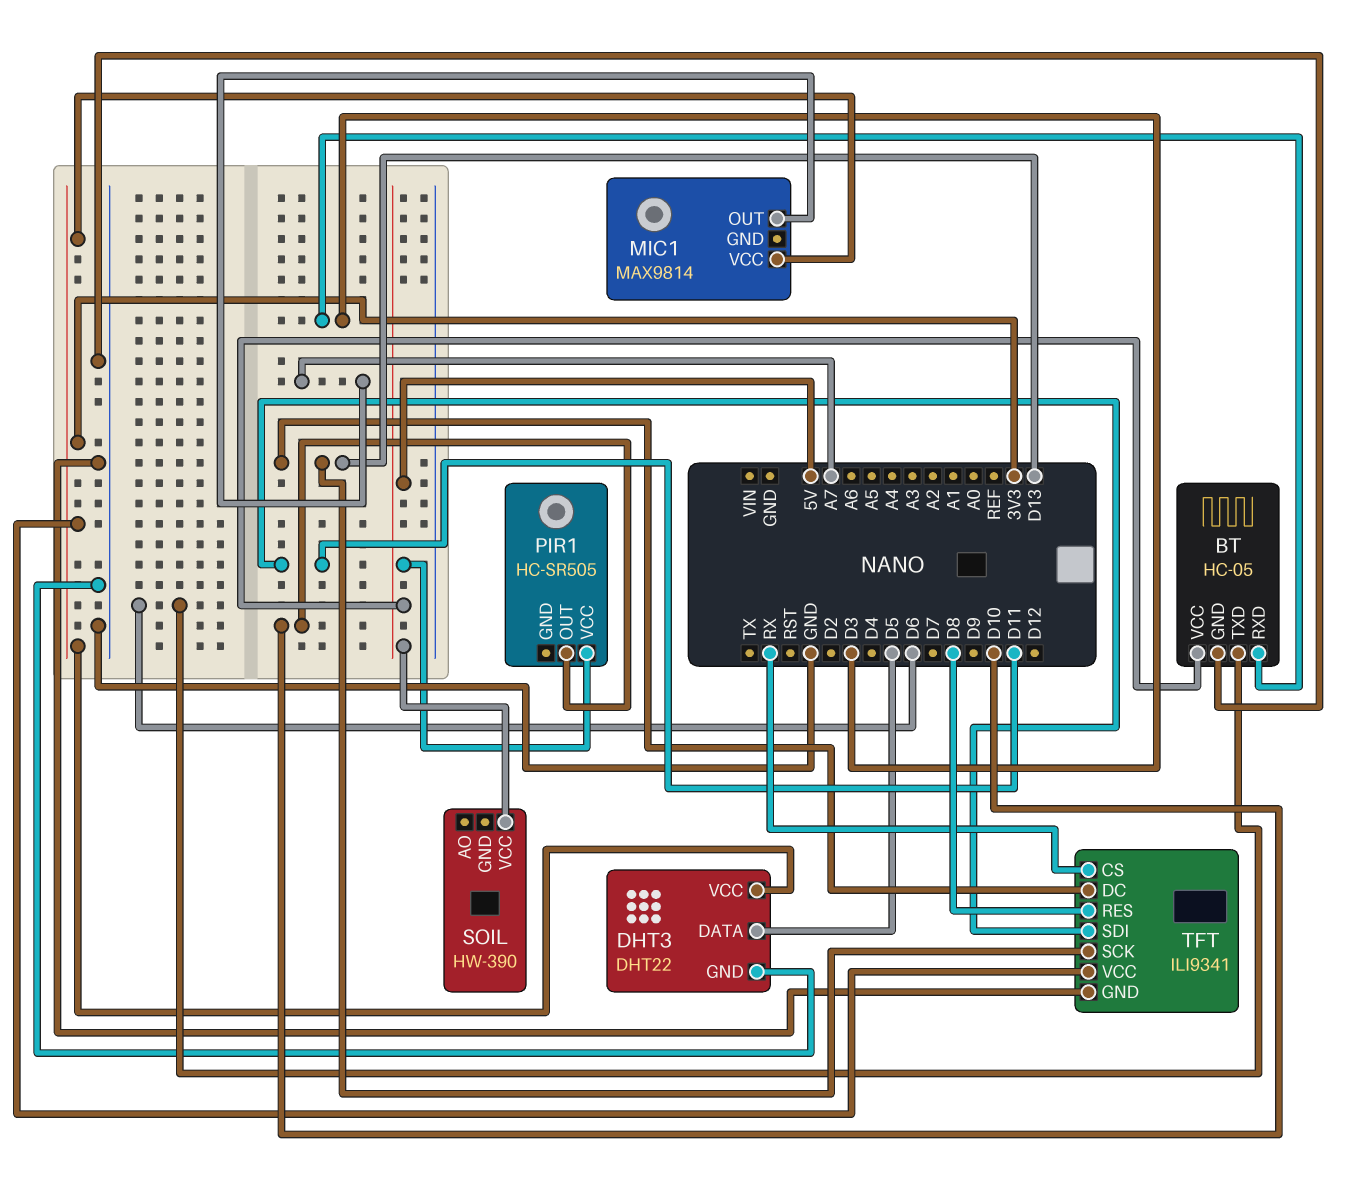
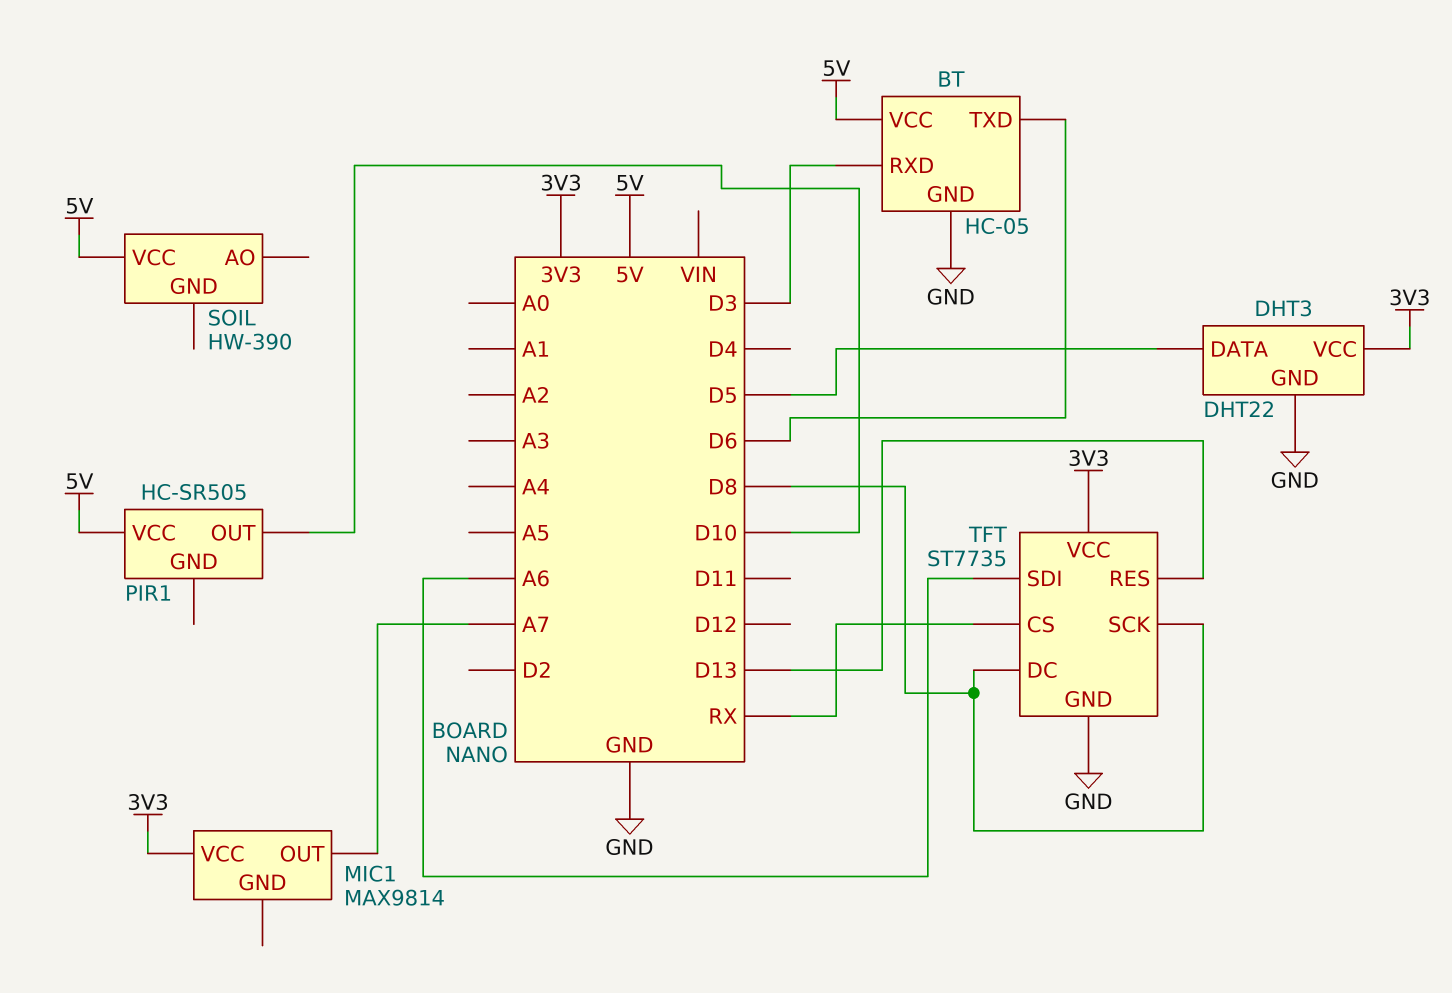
TFT: ILI9341 -> ST7735
TFT pin DC: D13 -> D8
TFT pin RES: D8 -> D13
TFT pin SCK: D13 -> D8
TFT pin SDI: D11 -> A6

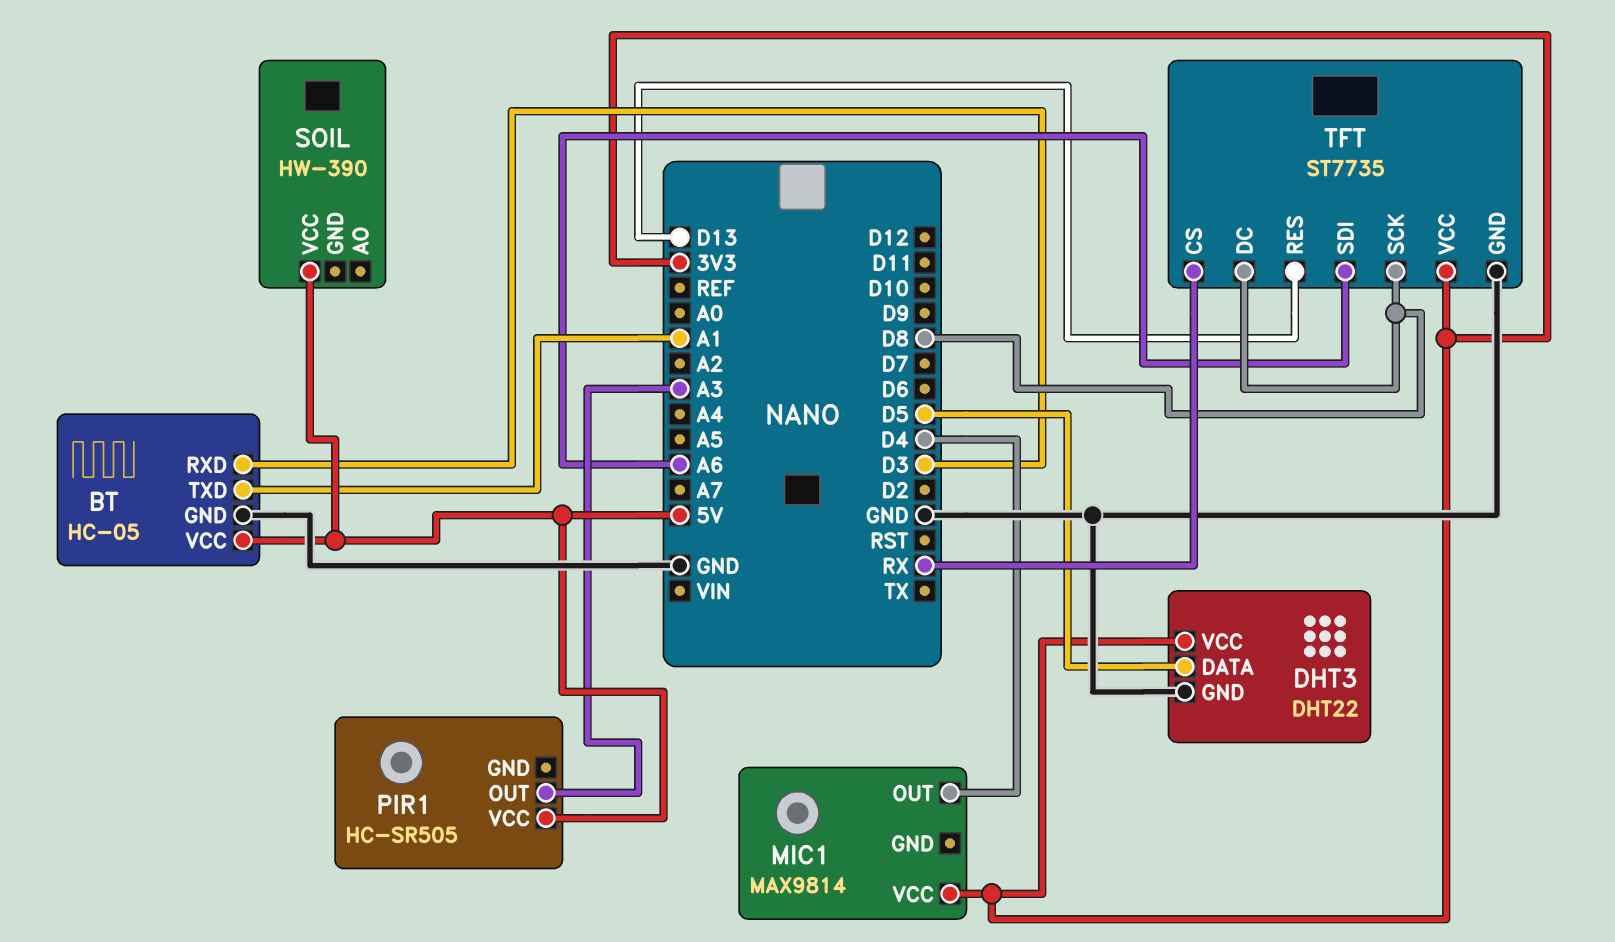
BT pin TXD: D6 -> A1
MIC1 pin OUT: A7 -> D4
PIR1 pin OUT: D10 -> A3

